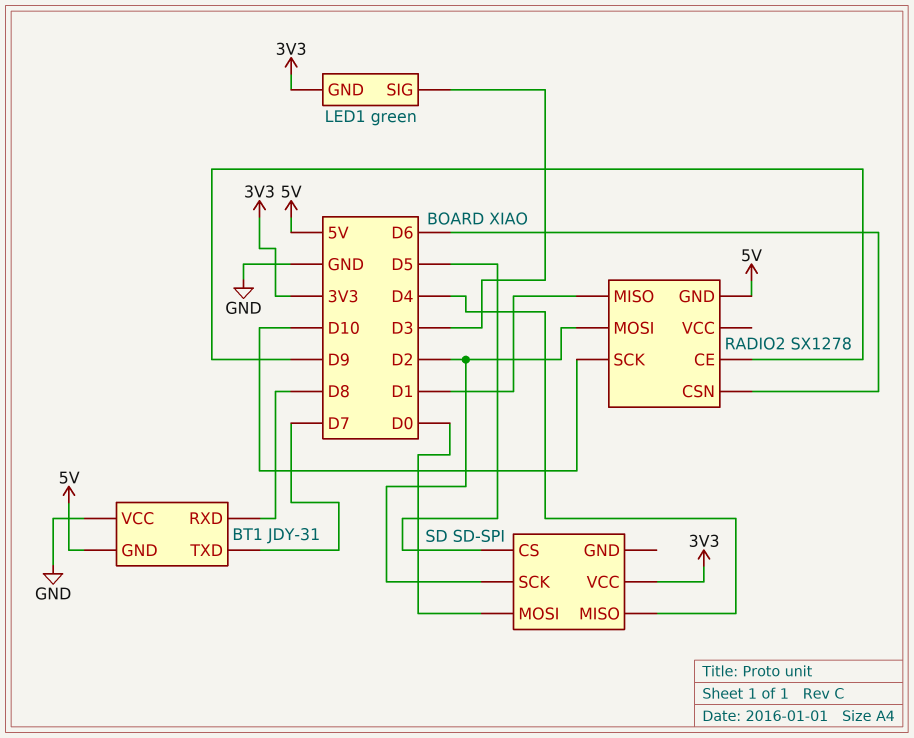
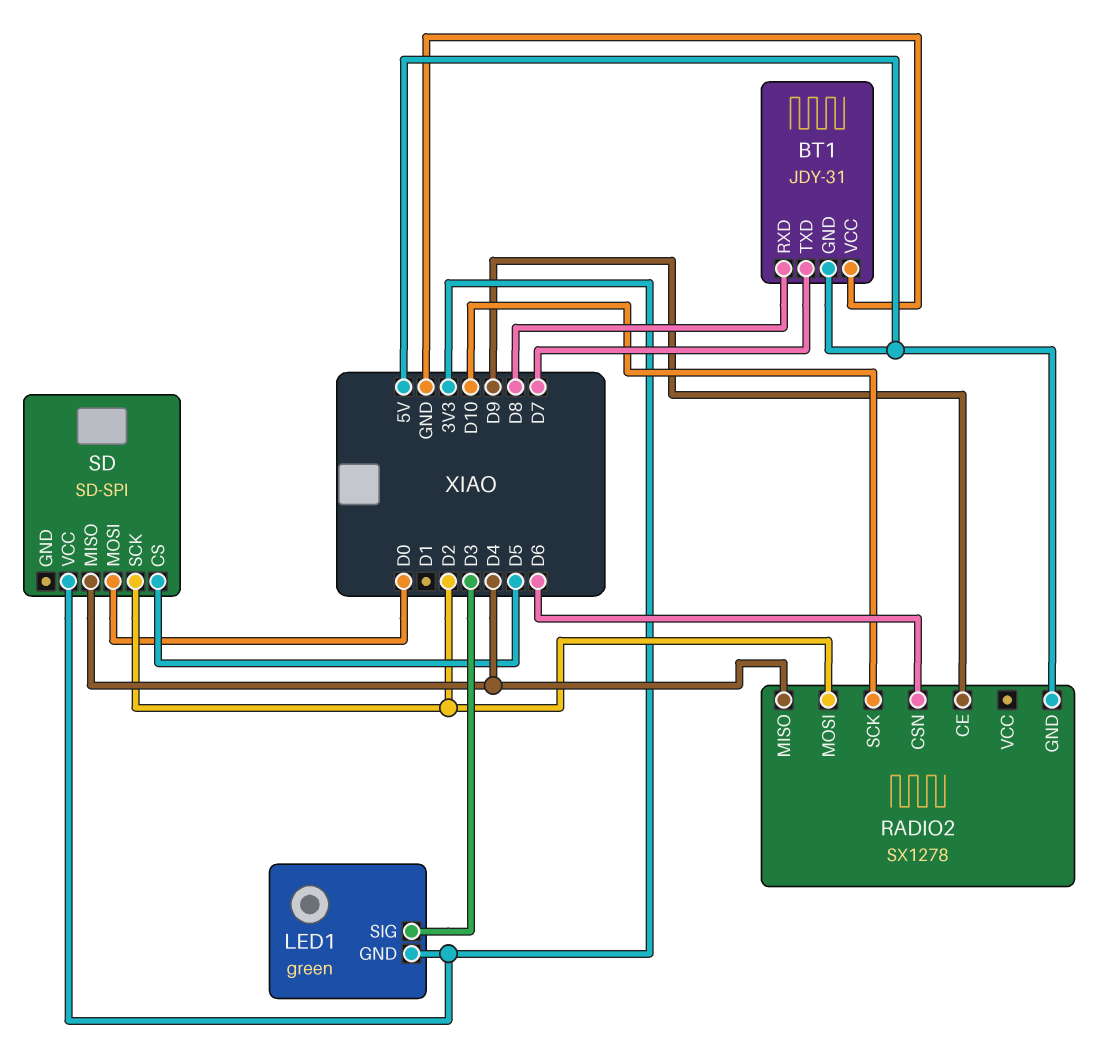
RADIO2 pin MISO: D1 -> D4

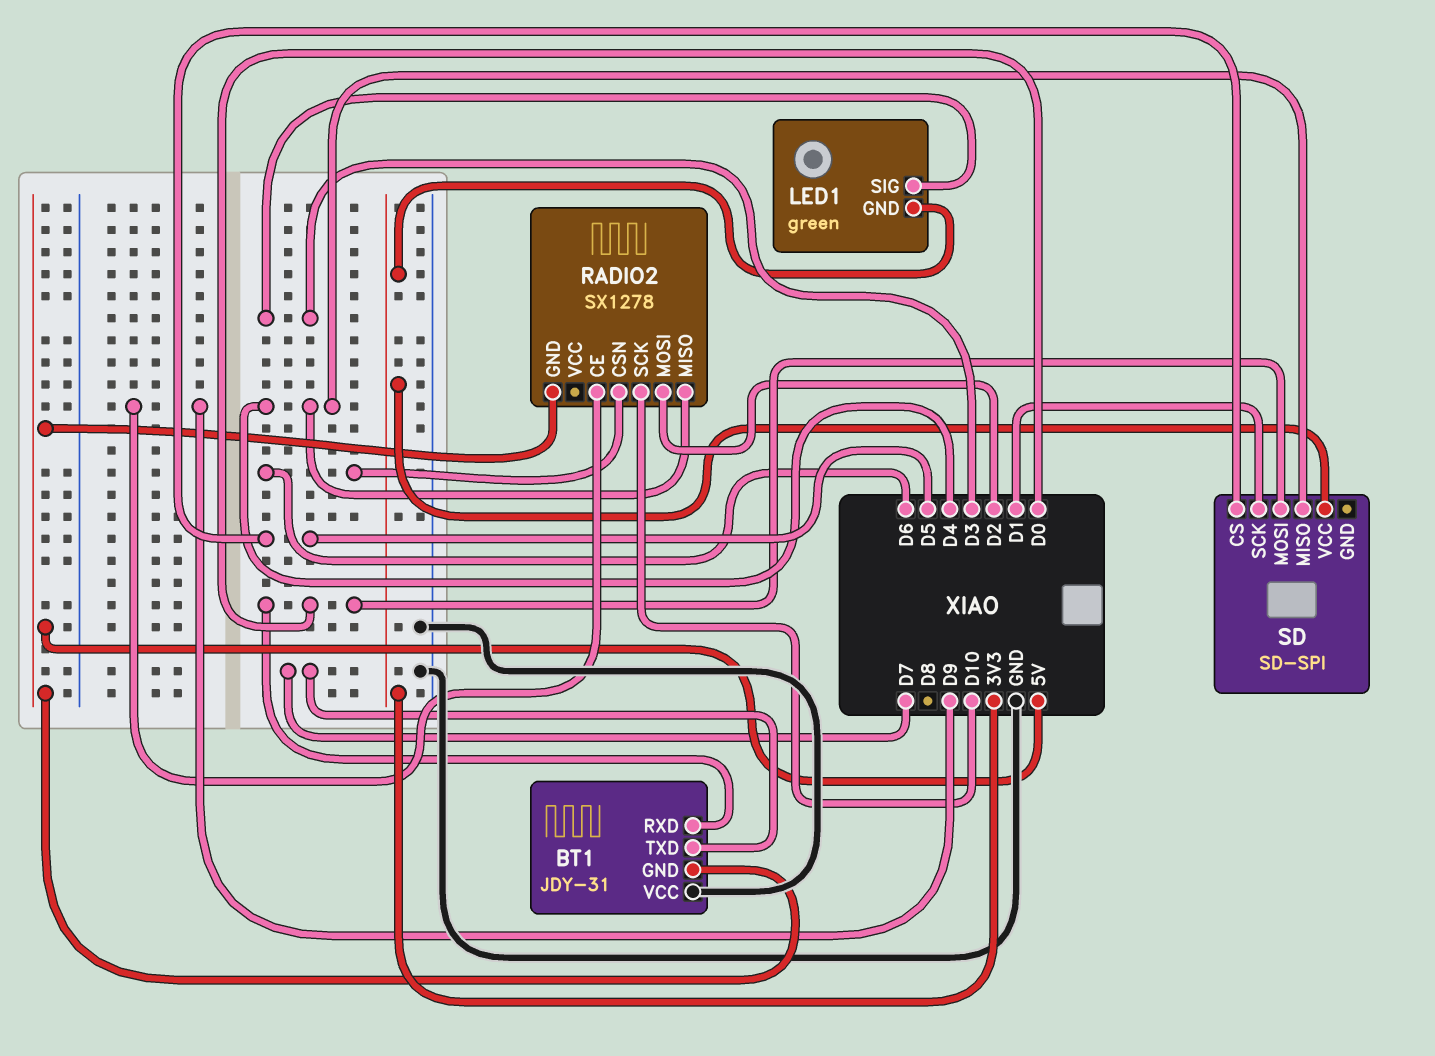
BT1 pin RXD: D8 -> D0
SD pin SCK: D2 -> D1

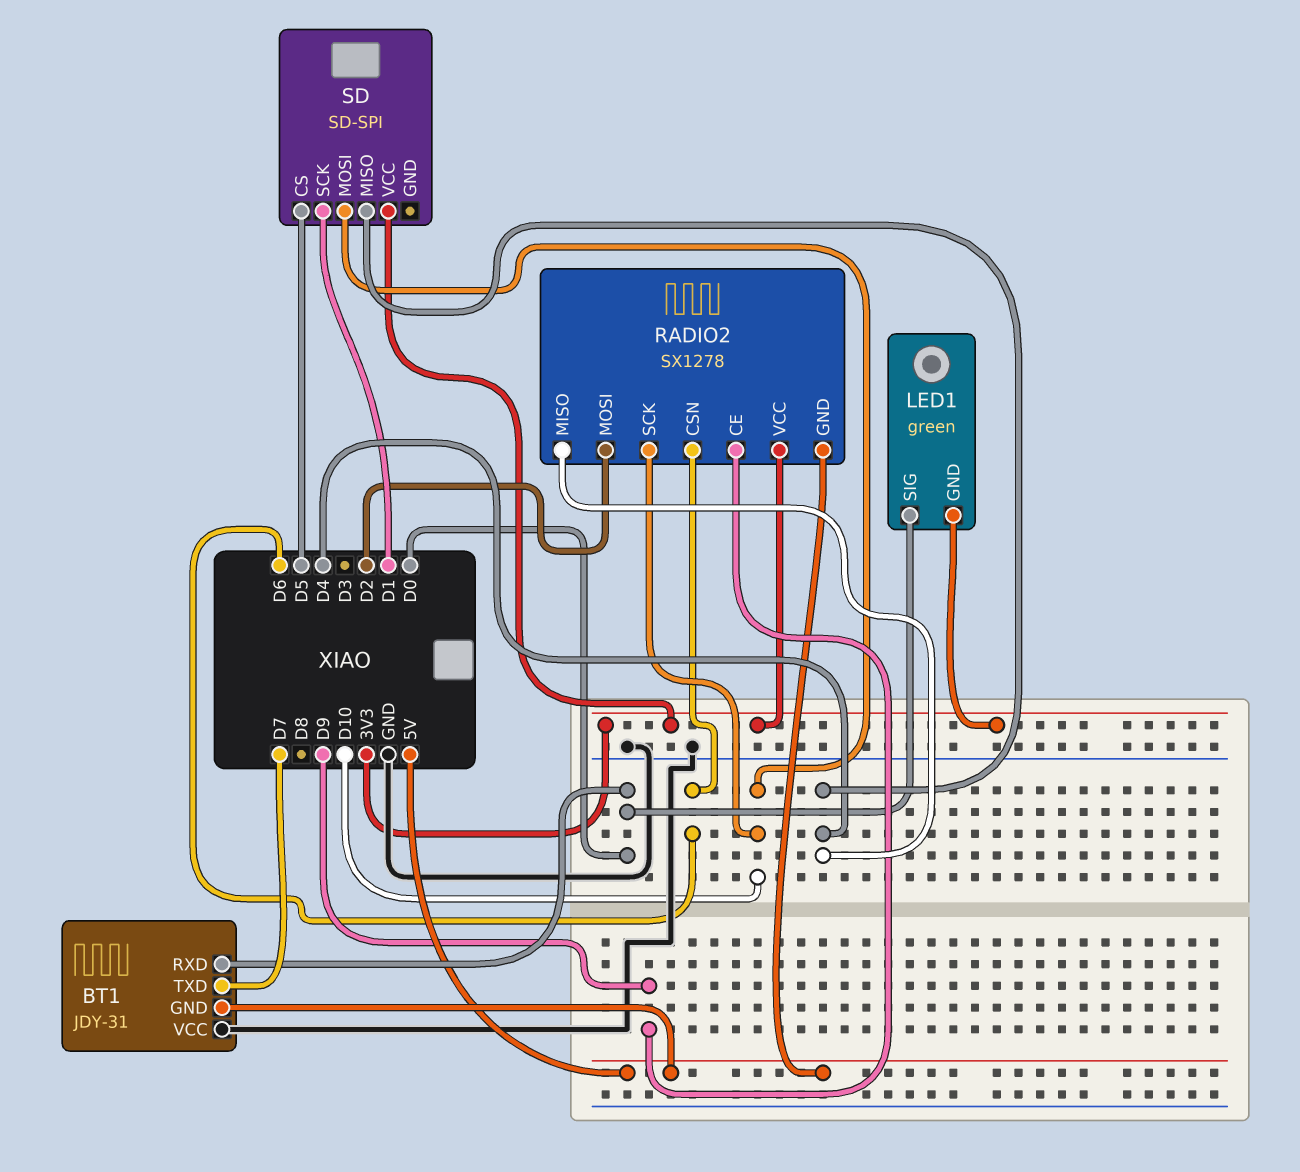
LED1 pin SIG: D3 -> D0
RADIO2 pin VCC: none -> 3V3
SD pin MOSI: D0 -> D10

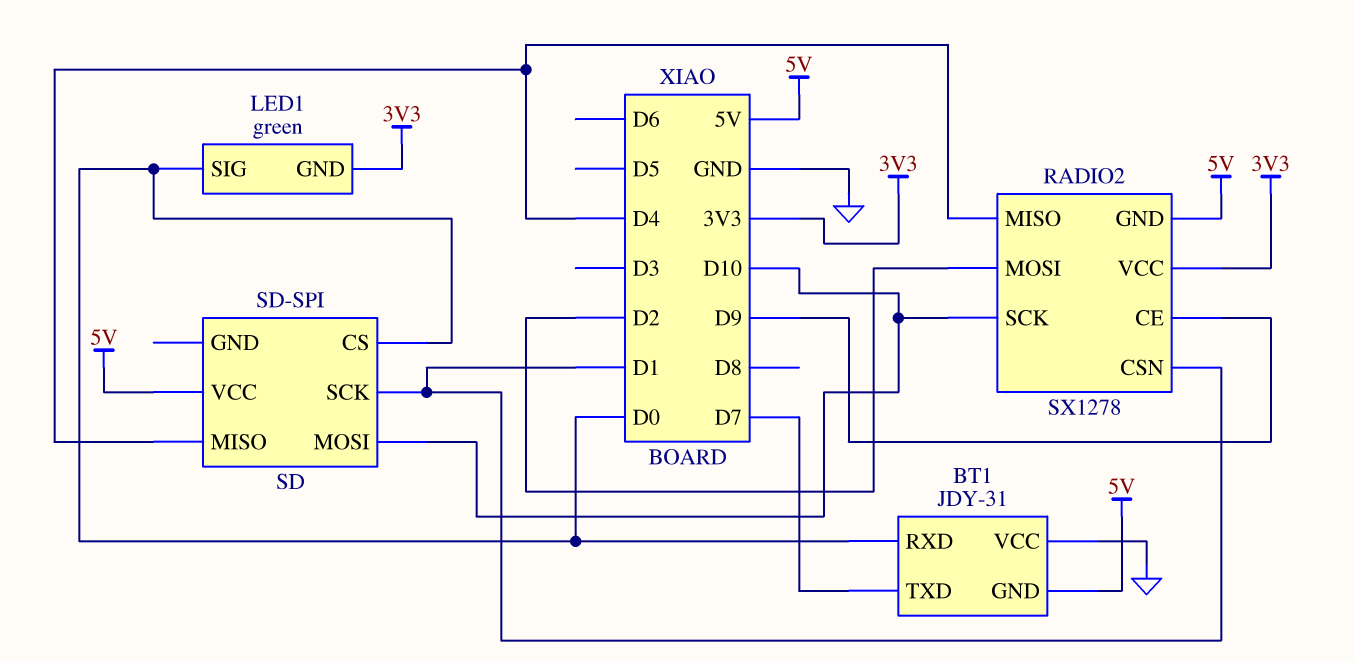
RADIO2 pin CSN: D6 -> D1
SD pin CS: D5 -> D0
SD pin VCC: 3V3 -> 5V

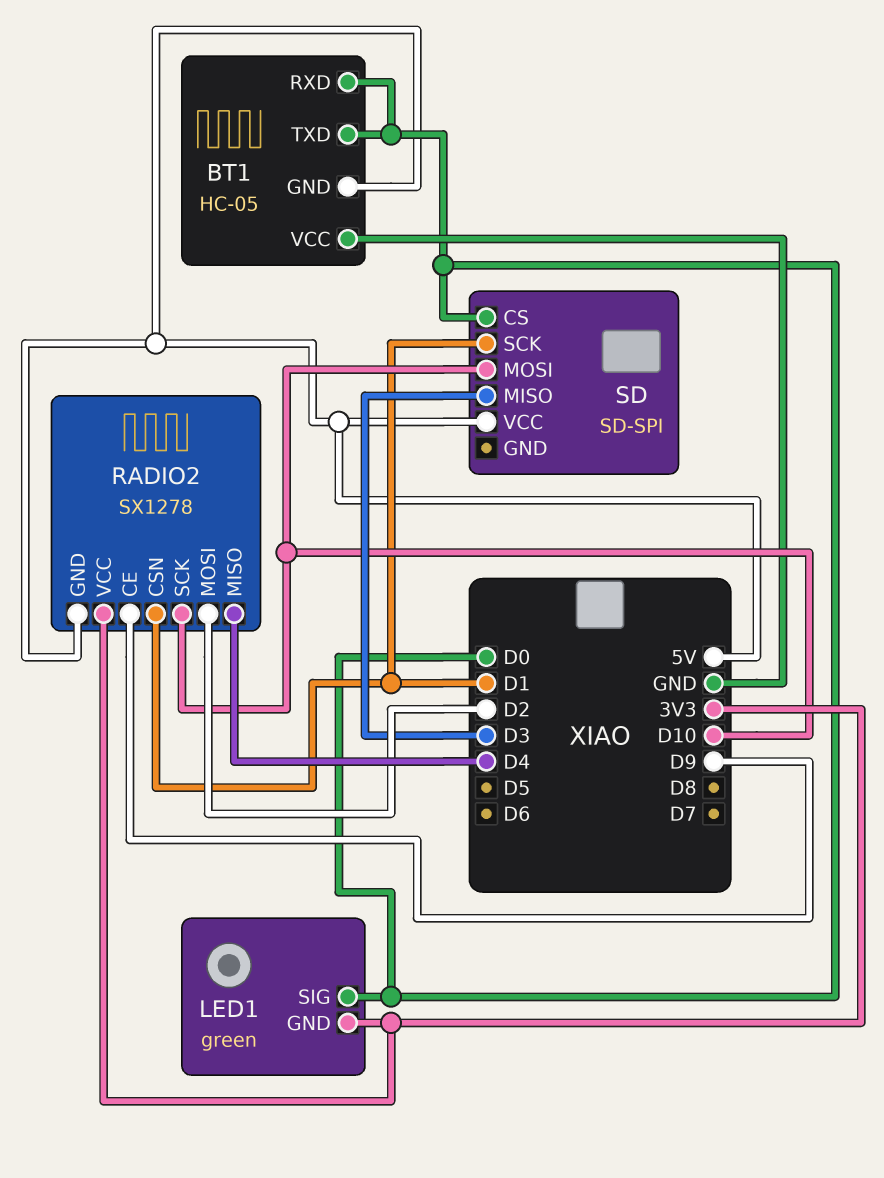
BT1: JDY-31 -> HC-05
BT1 pin TXD: D7 -> D0
SD pin MISO: D4 -> D3

